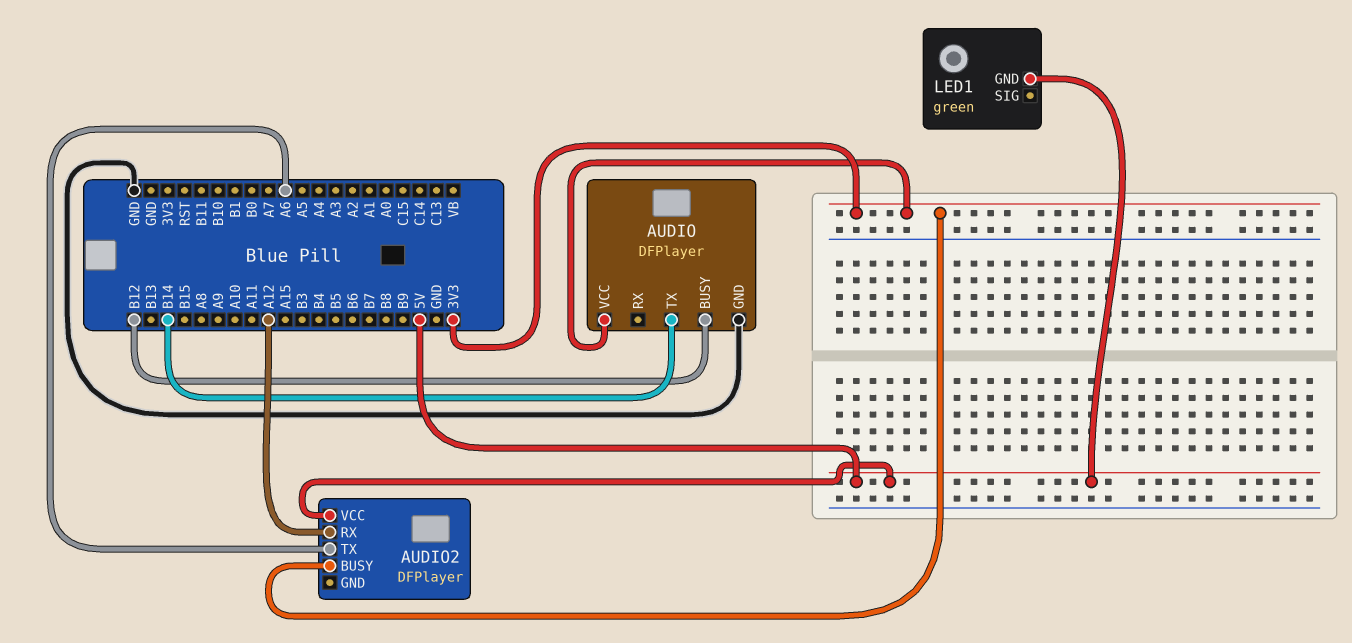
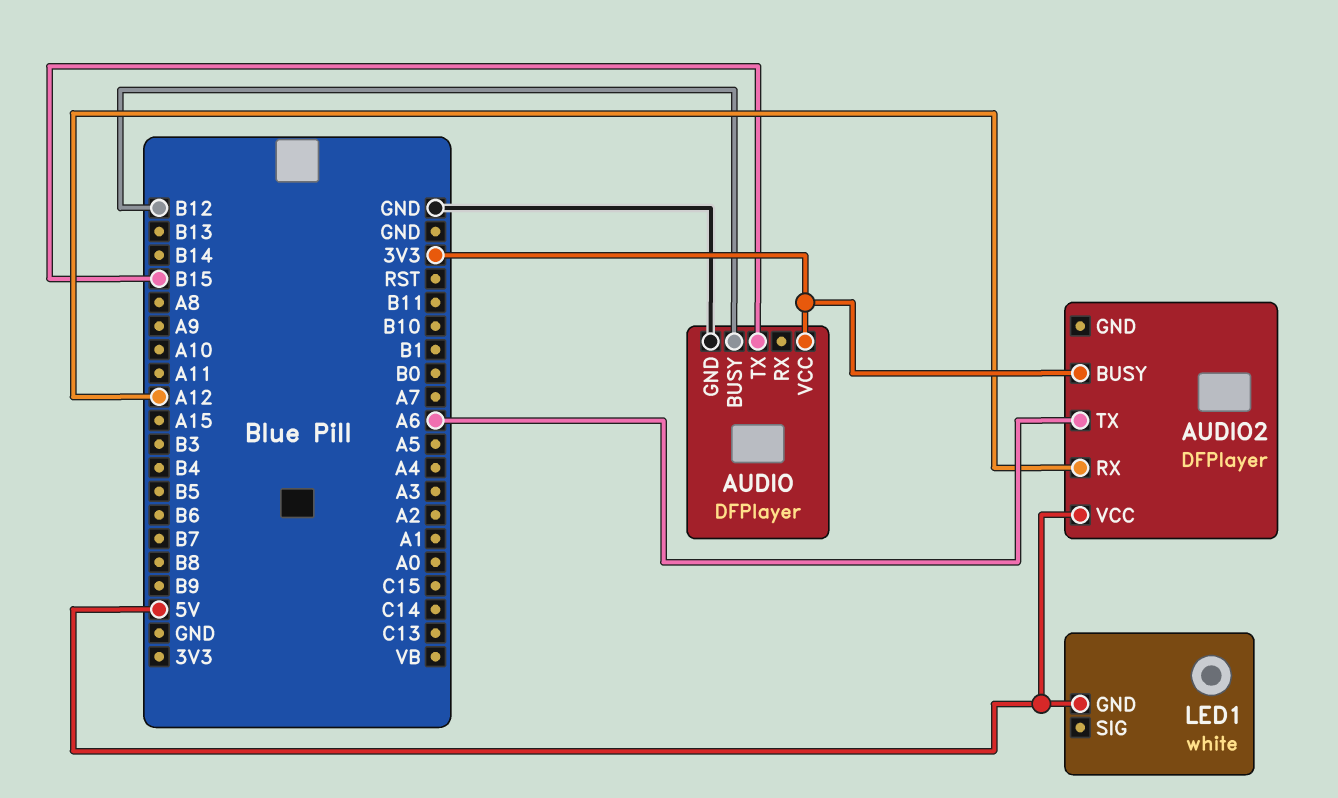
AUDIO pin TX: B14 -> B15
LED1: green -> white

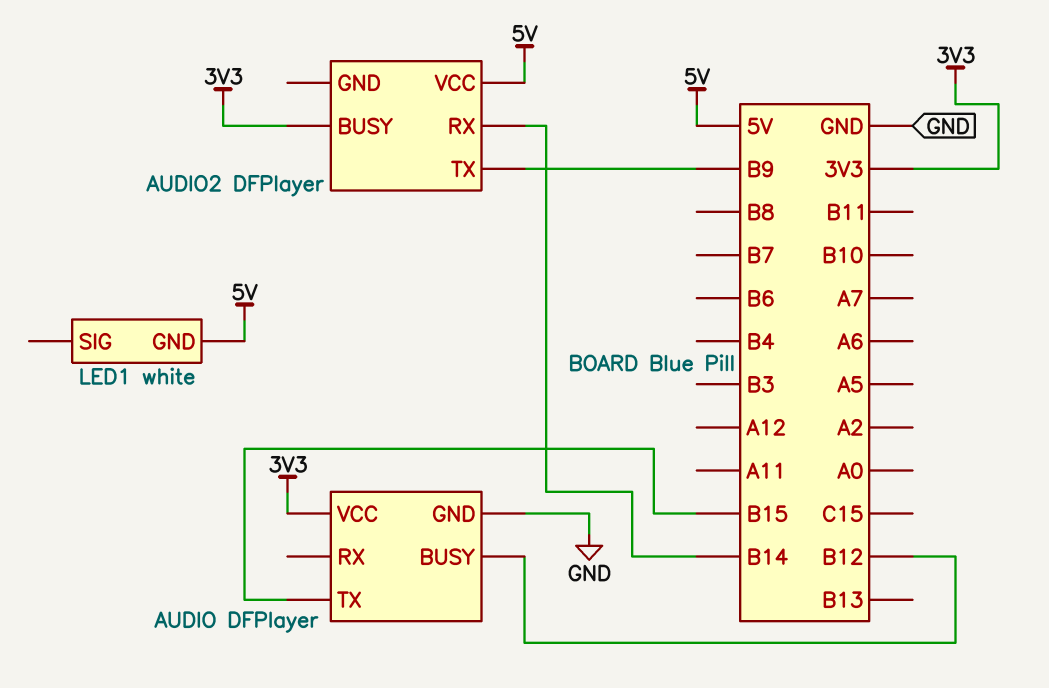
AUDIO2 pin RX: A12 -> B14
AUDIO2 pin TX: A6 -> B9

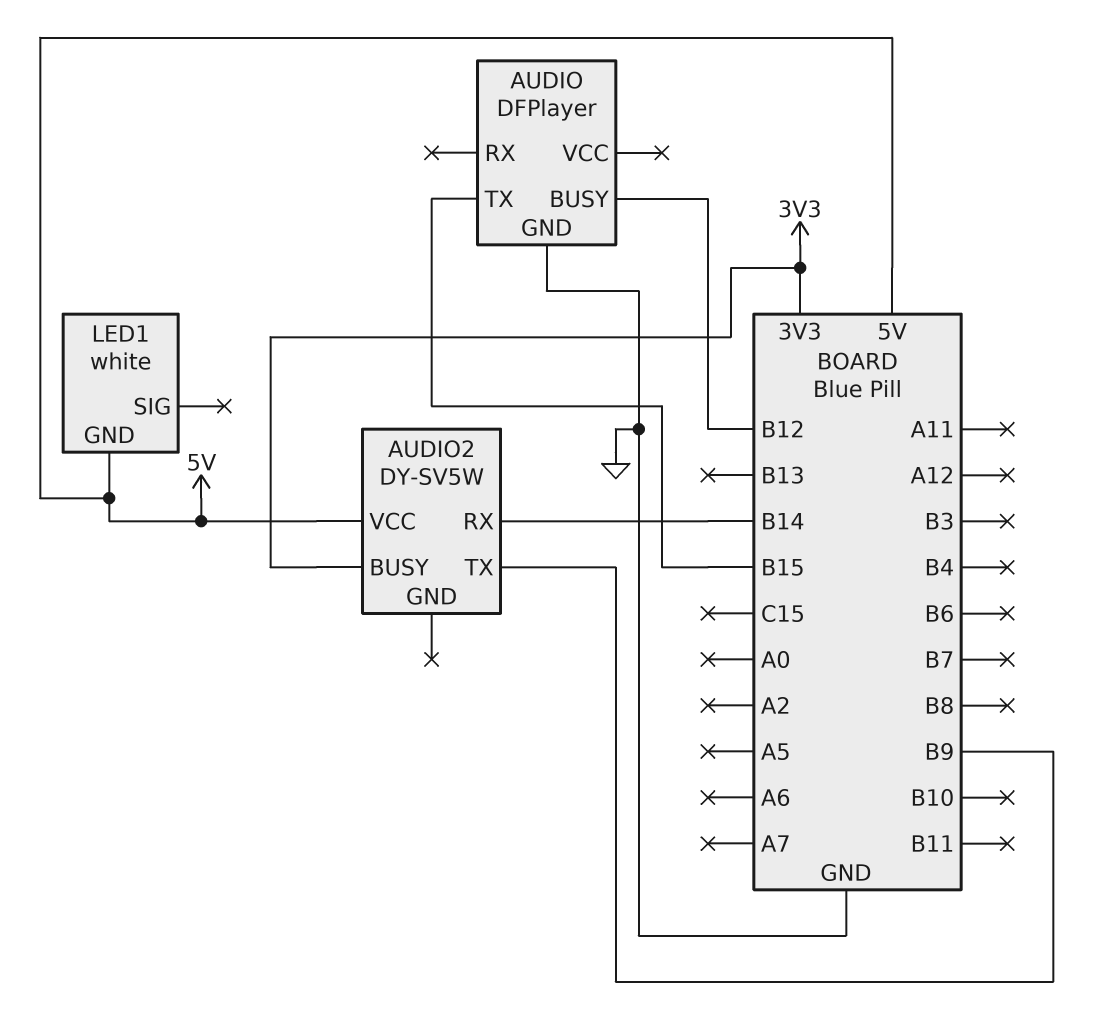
AUDIO pin VCC: 3V3 -> none
AUDIO2: DFPlayer -> DY-SV5W

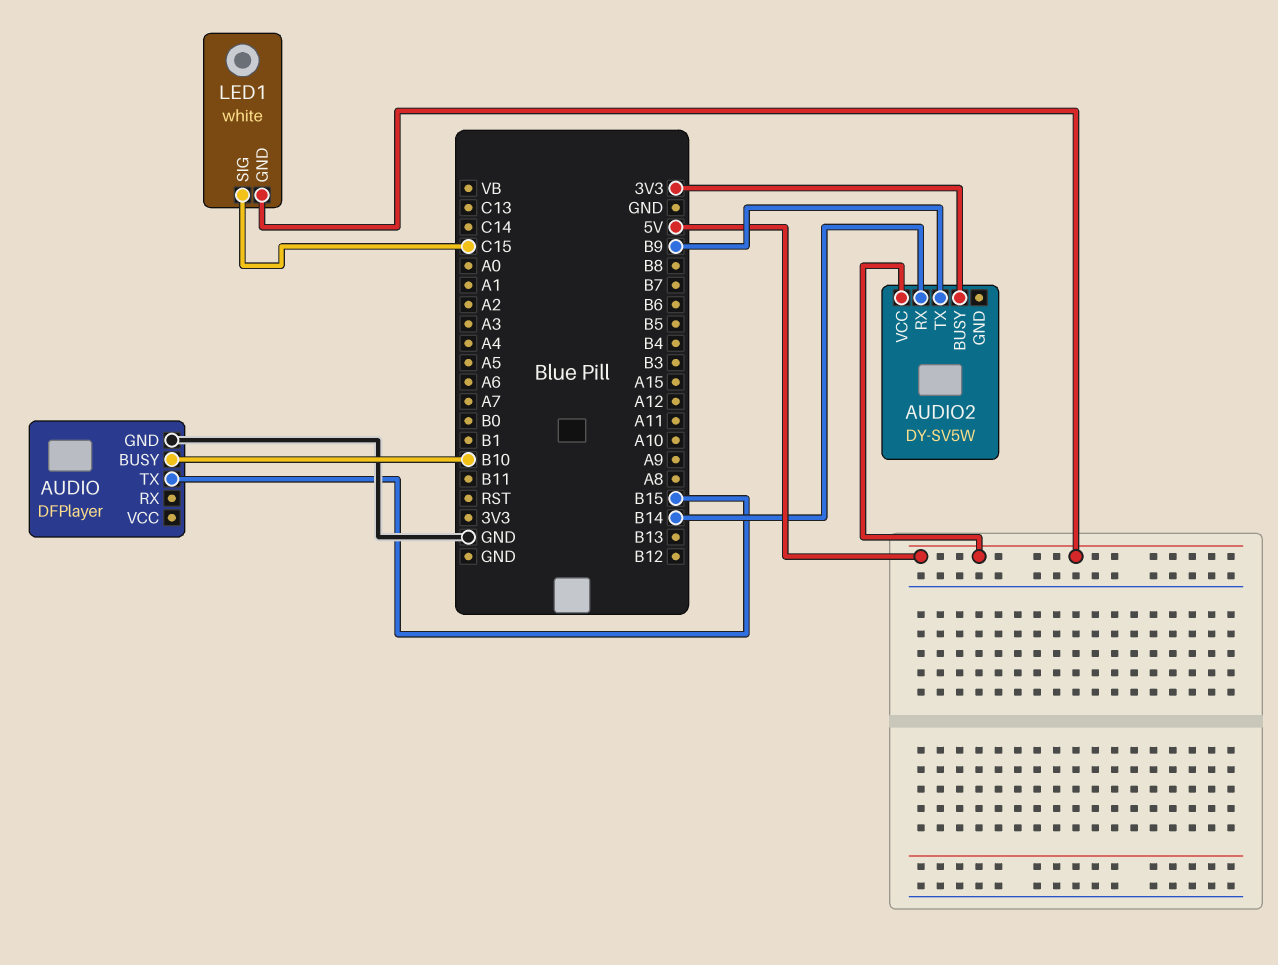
AUDIO pin BUSY: B12 -> B10
LED1 pin SIG: none -> C15

